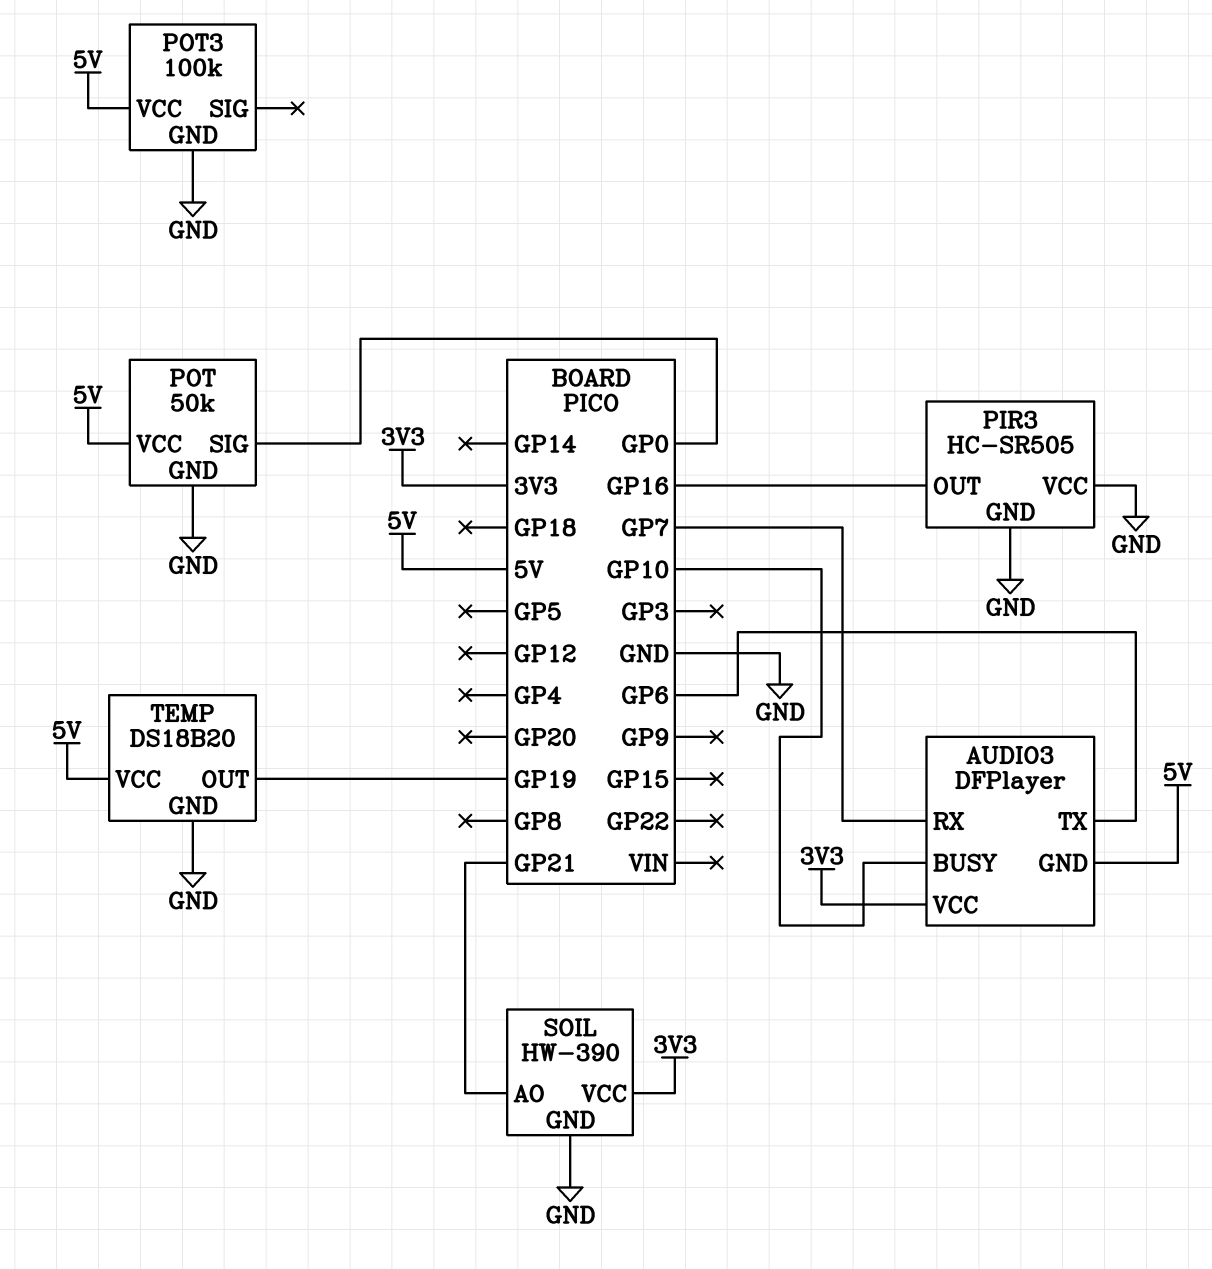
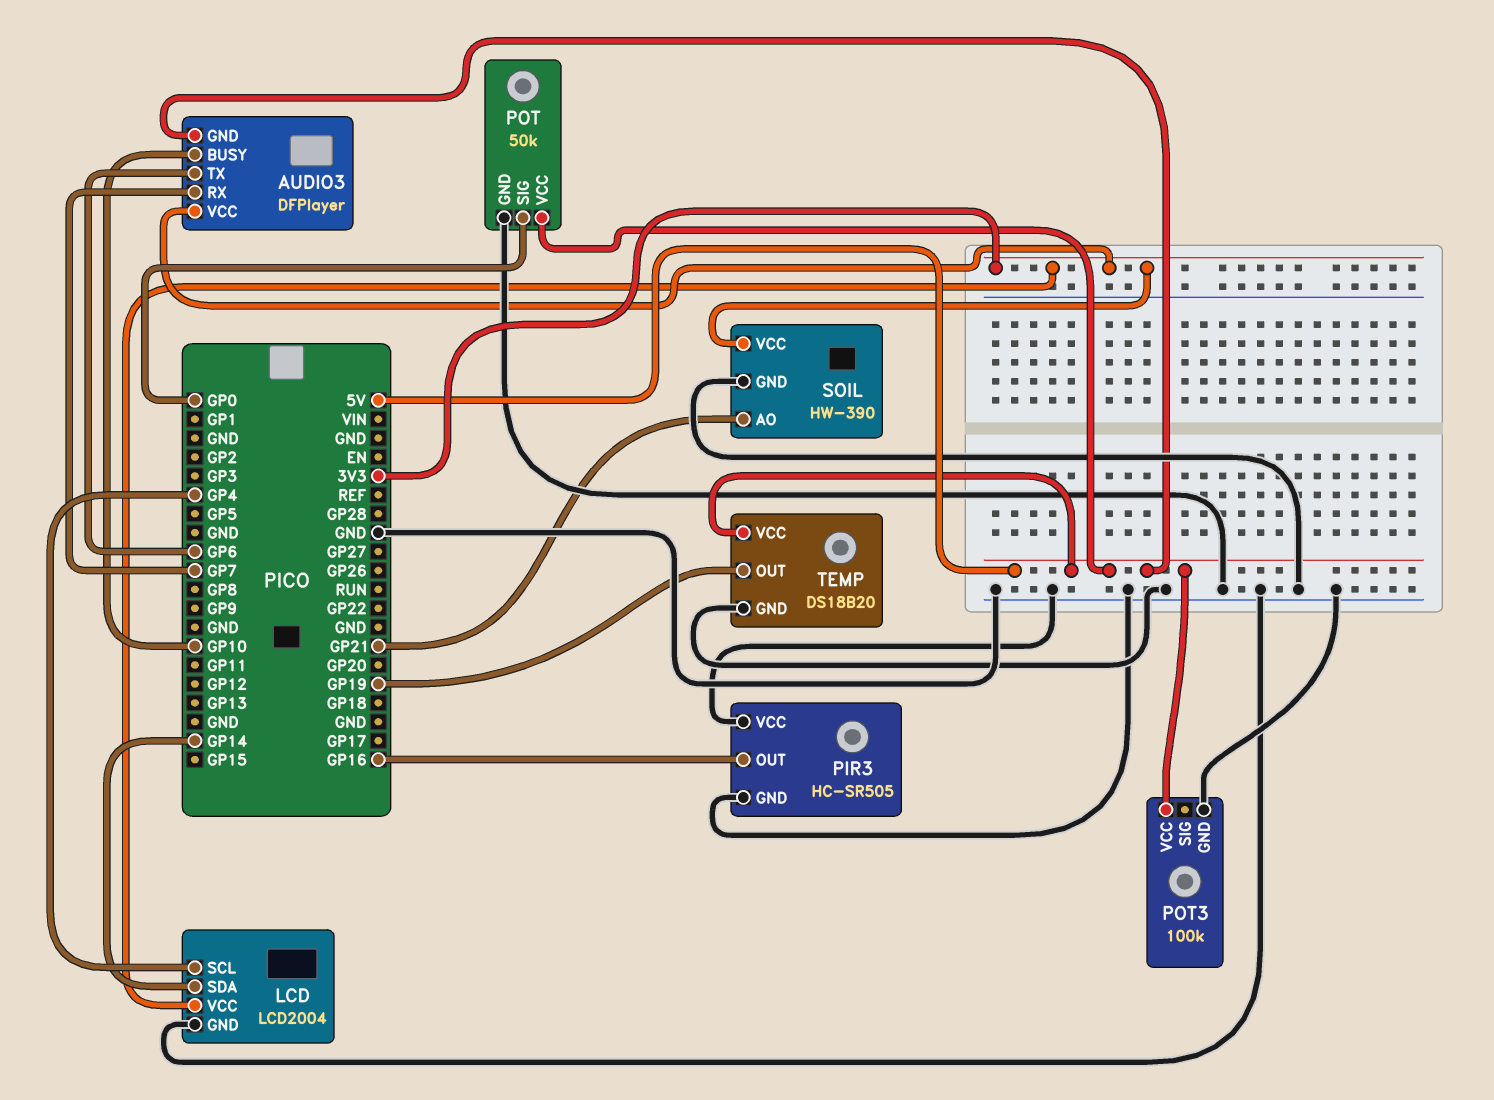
LCD: none -> LCD2004
LCD pin GND: none -> GND
LCD pin SCL: none -> GP4
LCD pin SDA: none -> GP14
LCD pin VCC: none -> 3V3

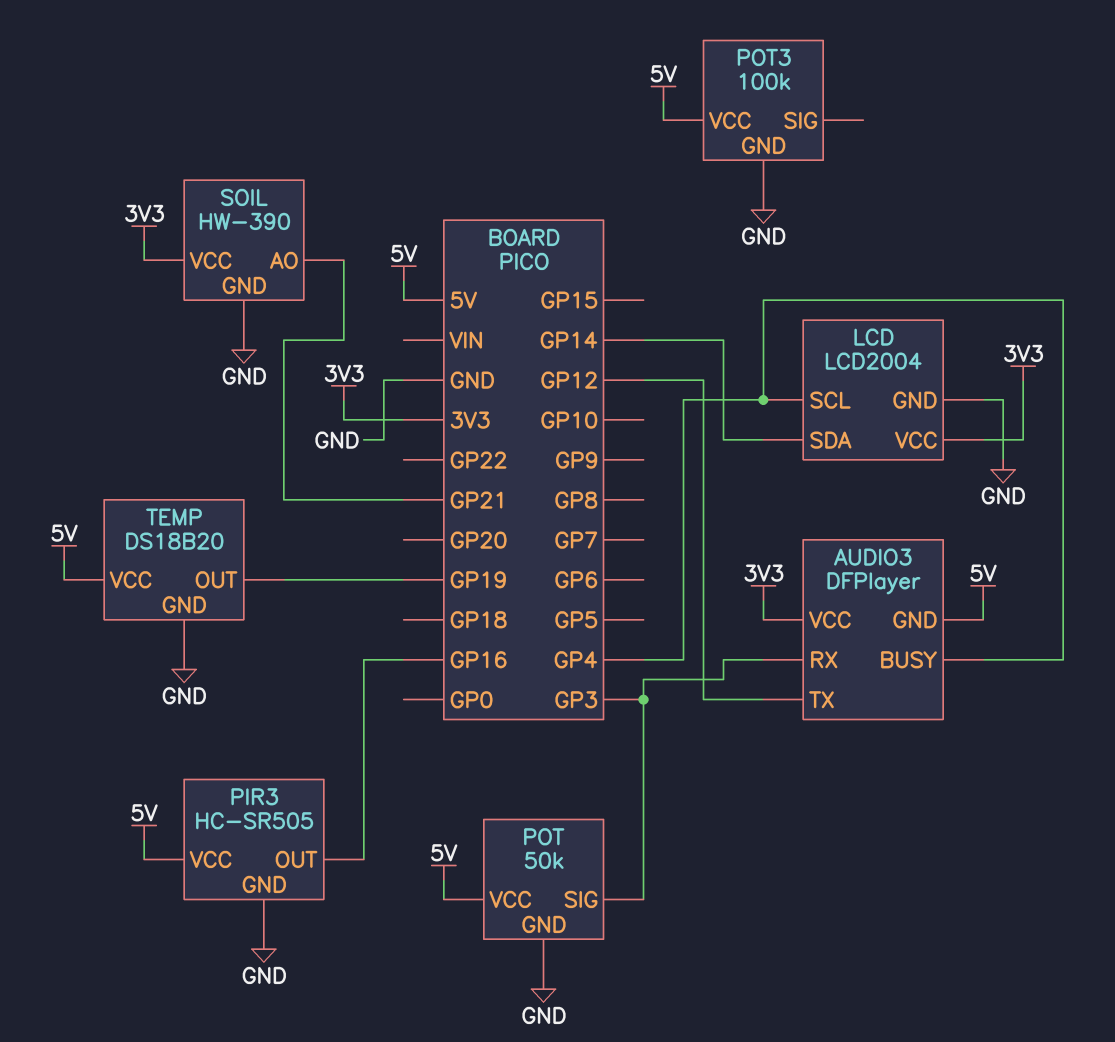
AUDIO3 pin BUSY: GP10 -> GP4
AUDIO3 pin RX: GP7 -> GP3
AUDIO3 pin TX: GP6 -> GP12
PIR3 pin VCC: GND -> 5V
POT pin SIG: GP0 -> GP3

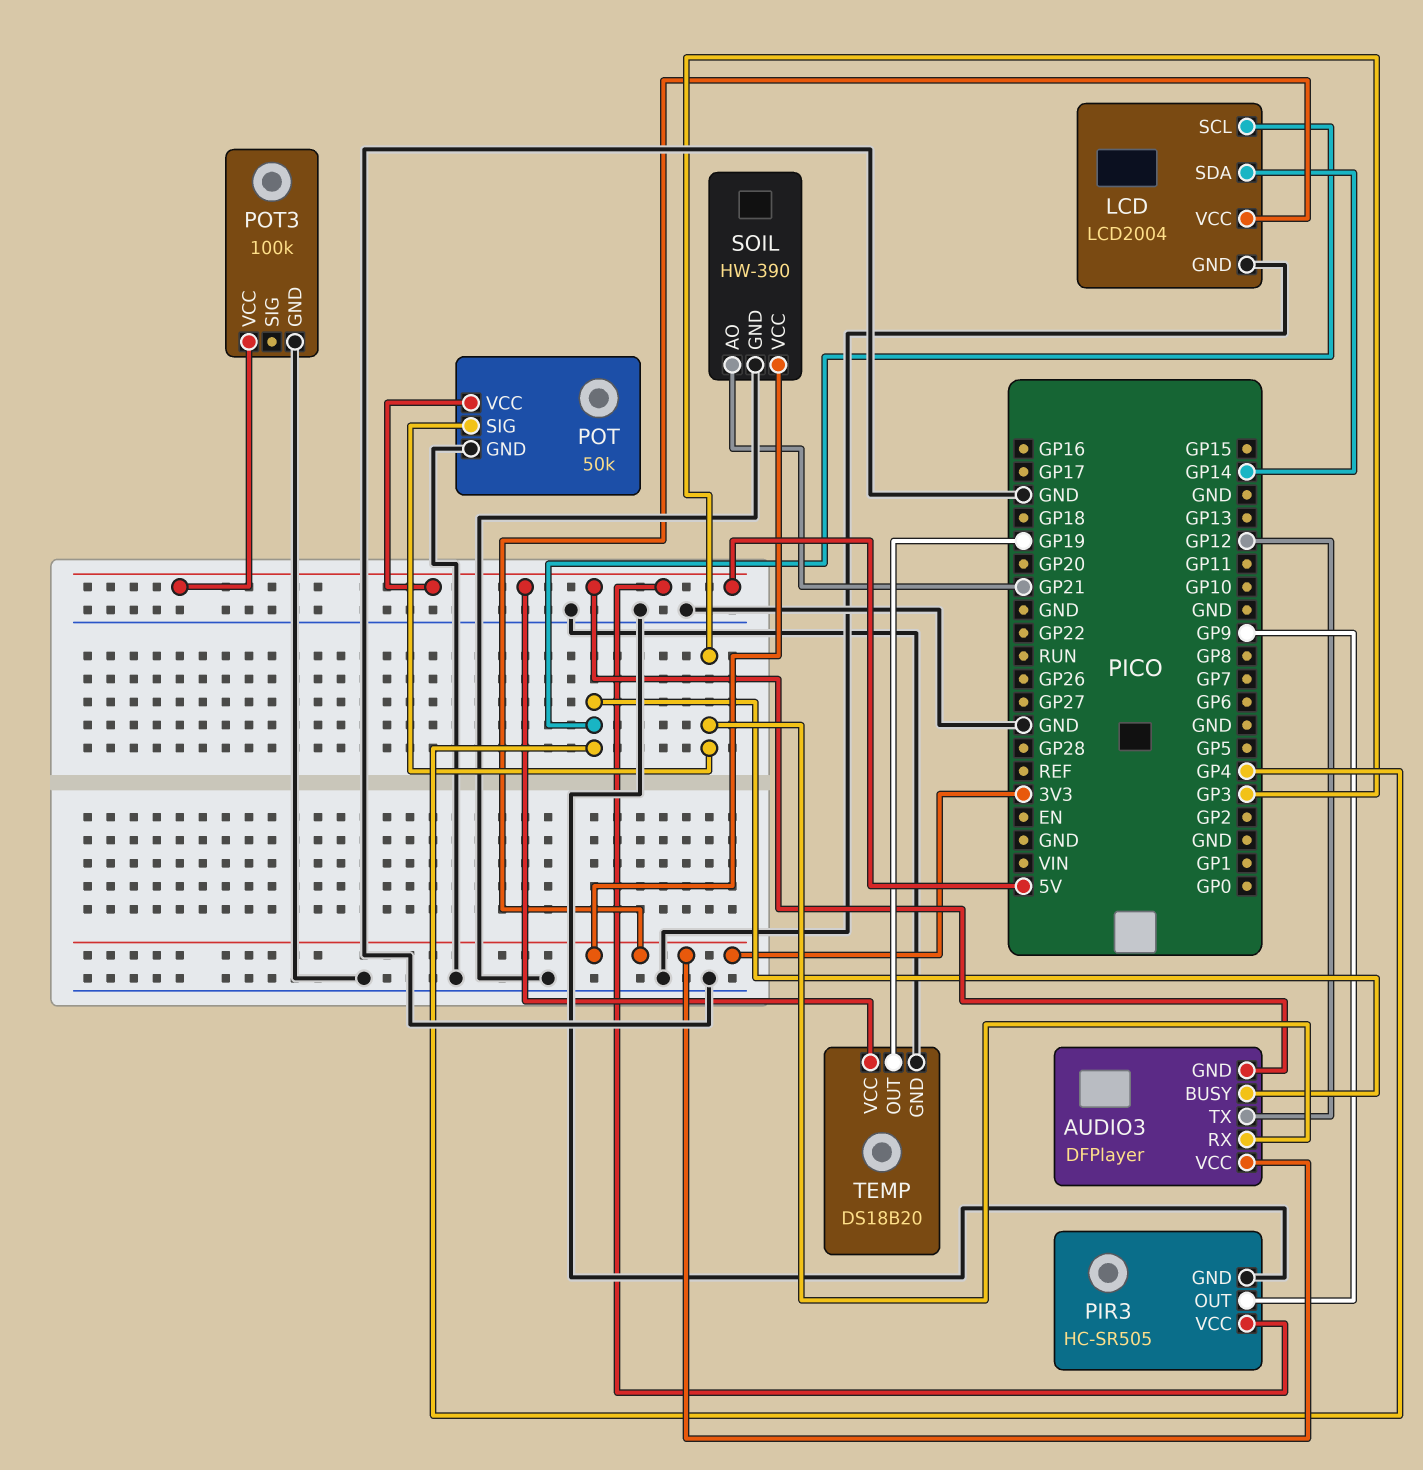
PIR3 pin OUT: GP16 -> GP9

